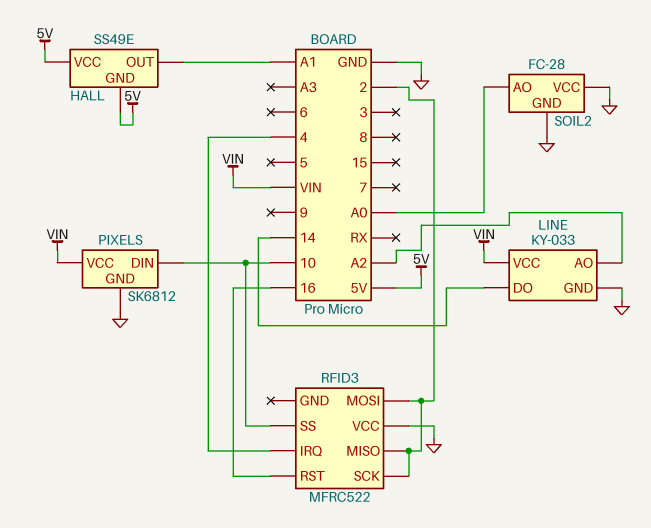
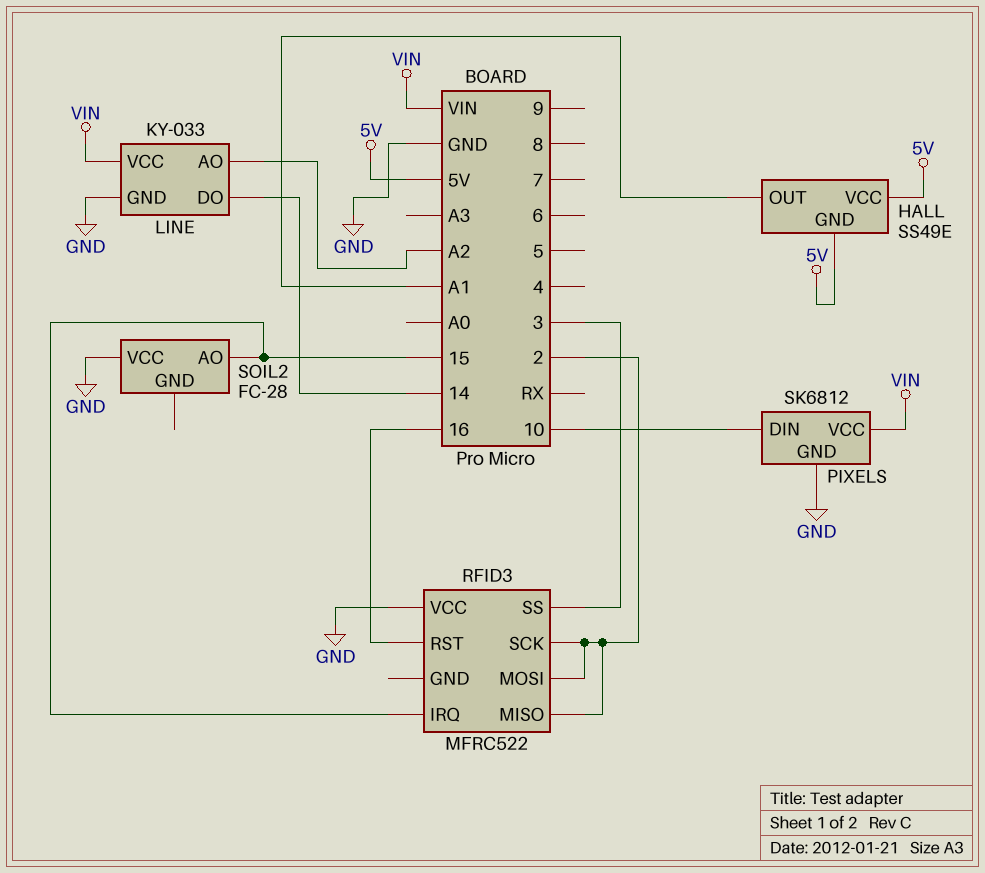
RFID3 pin IRQ: 4 -> 15
RFID3 pin SS: 10 -> 3
SOIL2 pin AO: A0 -> 15
SOIL2 pin GND: GND -> none

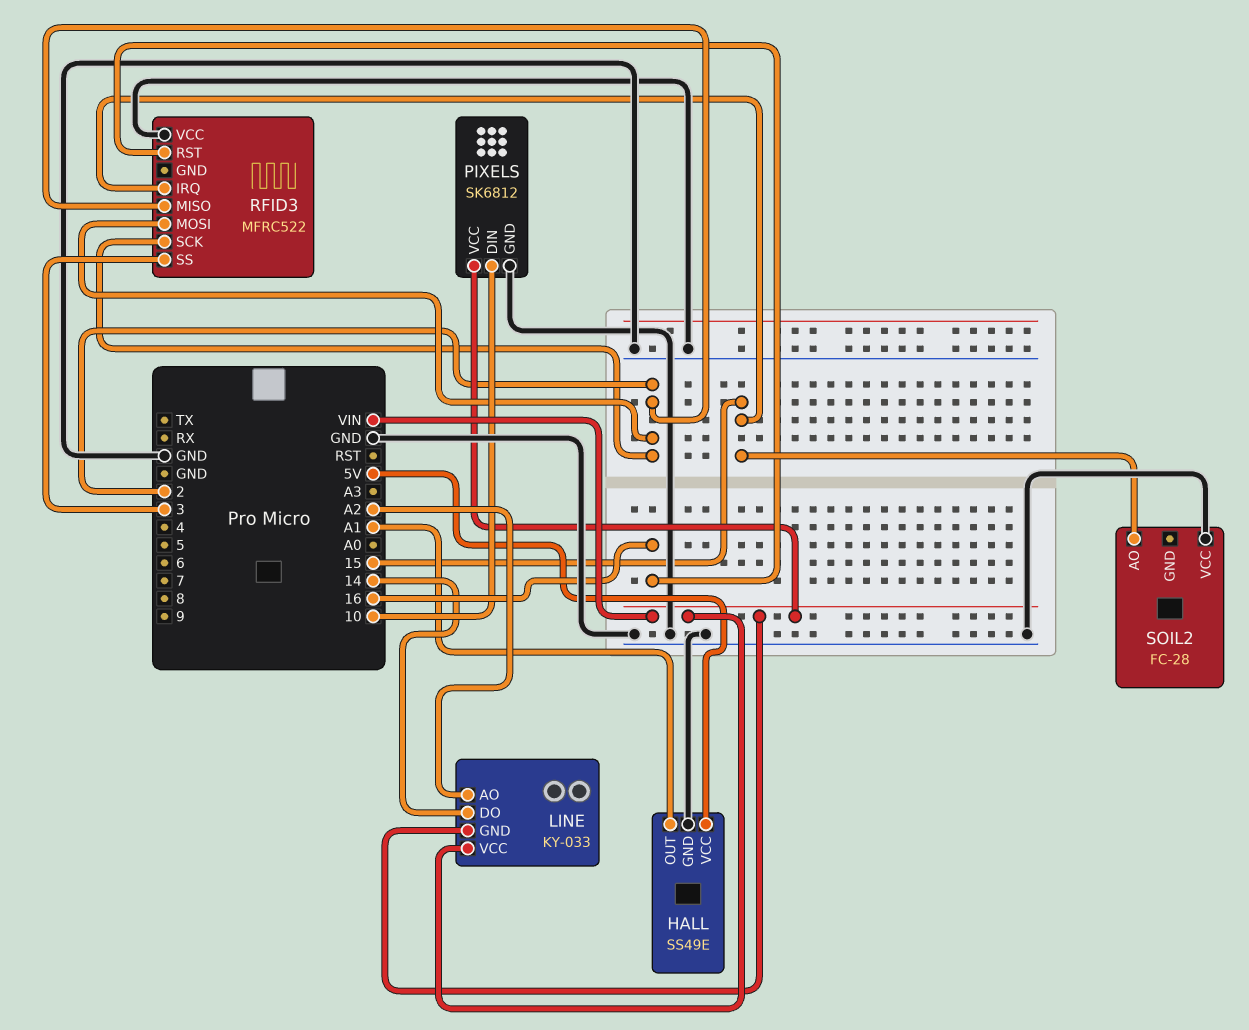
HALL pin GND: 5V -> GND
LINE pin GND: GND -> VIN

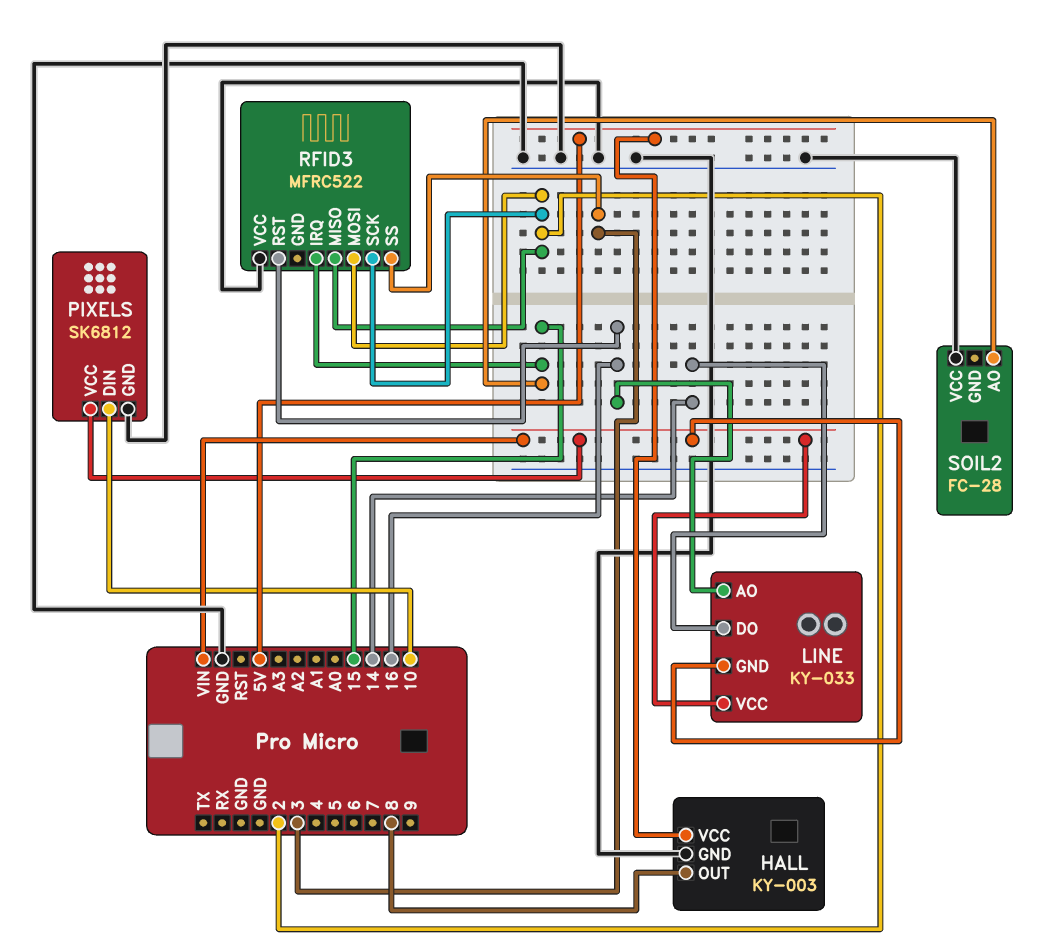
HALL: SS49E -> KY-003
HALL pin OUT: A1 -> 8
LINE pin AO: A2 -> 16

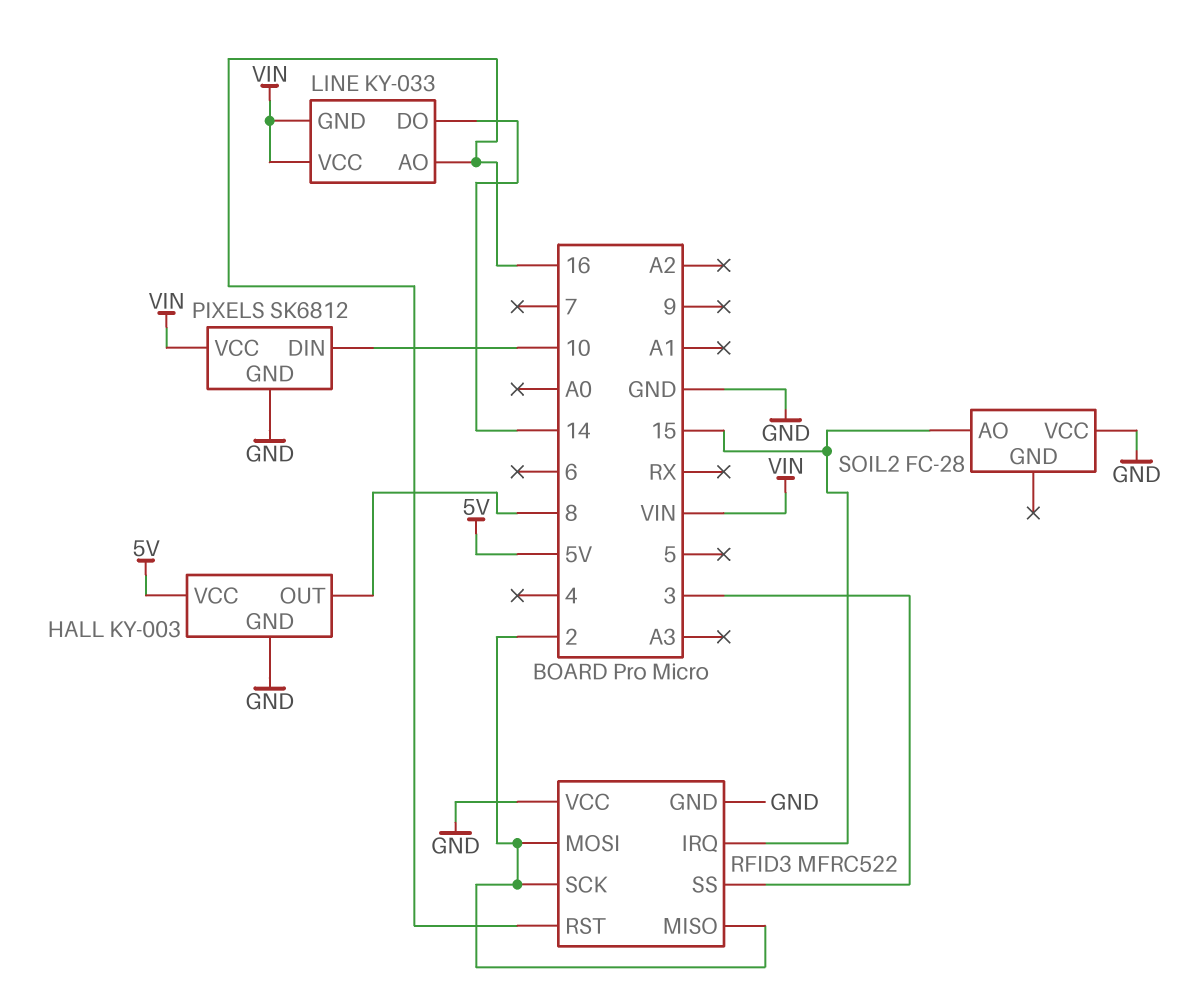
RFID3 pin GND: none -> GND

